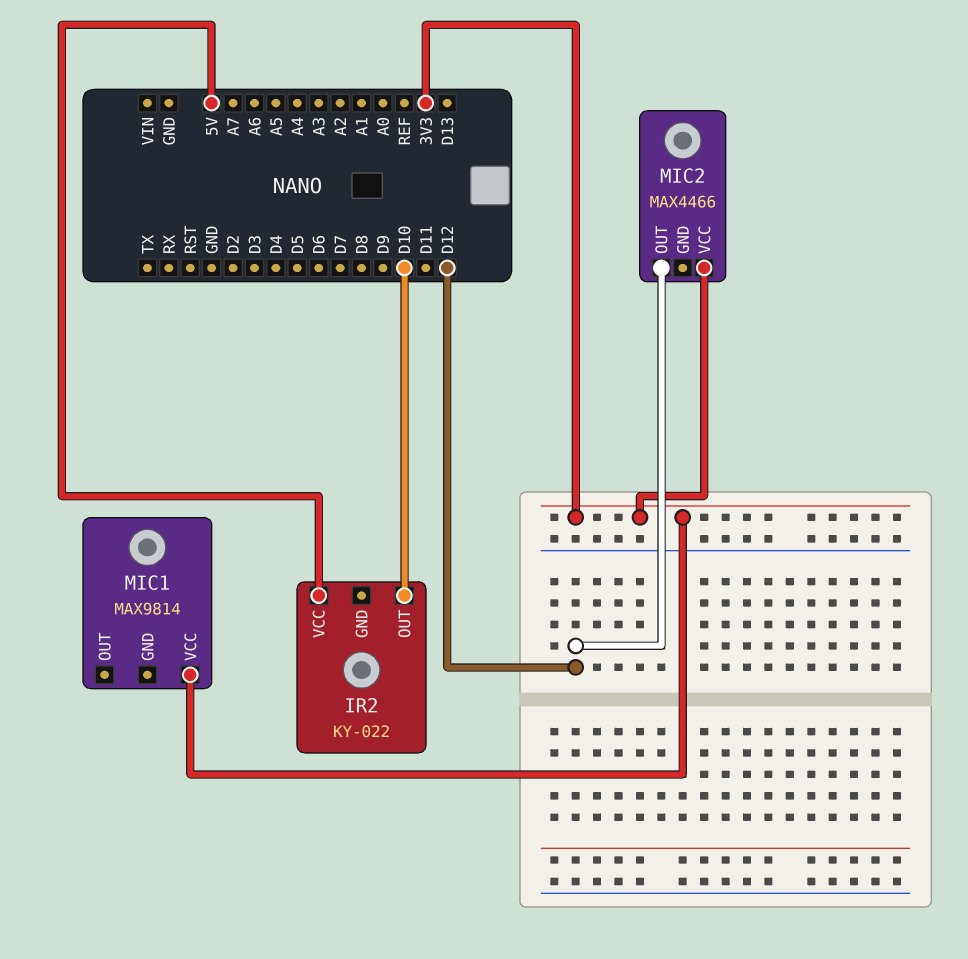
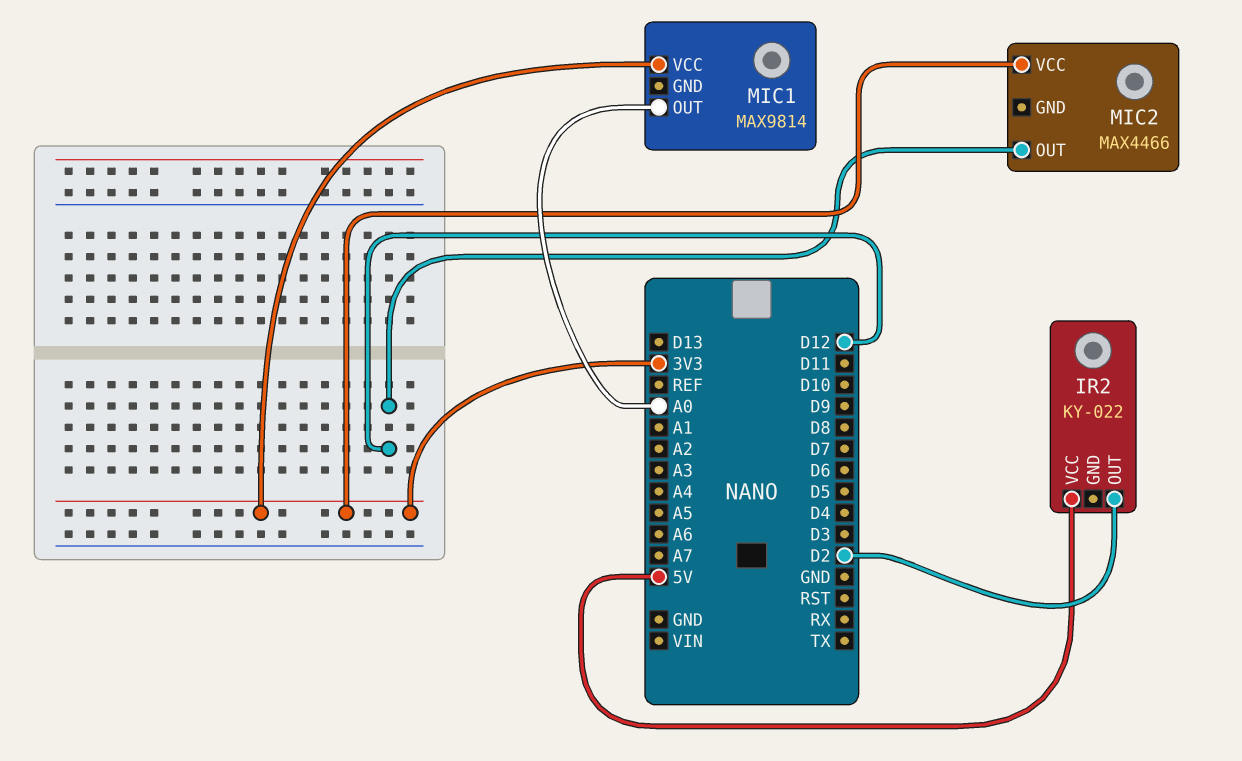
IR2 pin OUT: D10 -> D2
MIC1 pin OUT: none -> A0

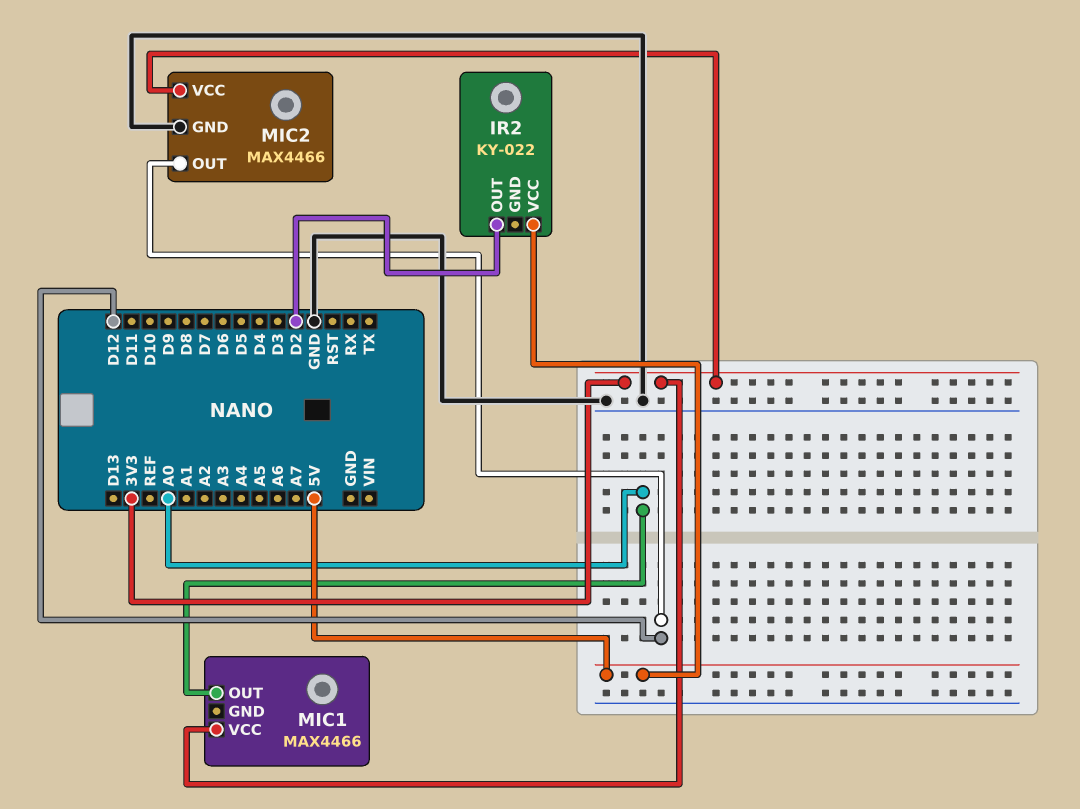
MIC1: MAX9814 -> MAX4466
MIC2 pin GND: none -> GND

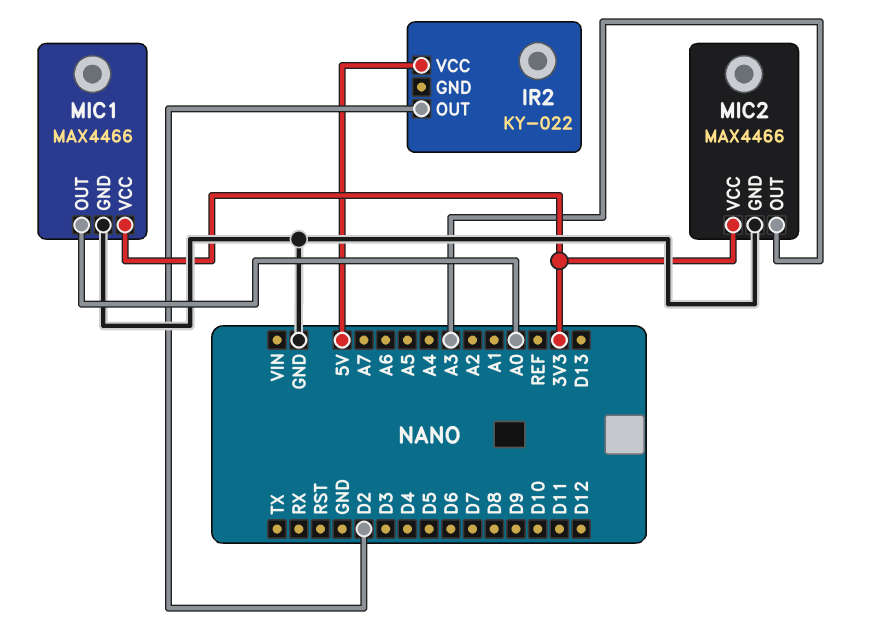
MIC1 pin GND: none -> GND
MIC2 pin OUT: D12 -> A3

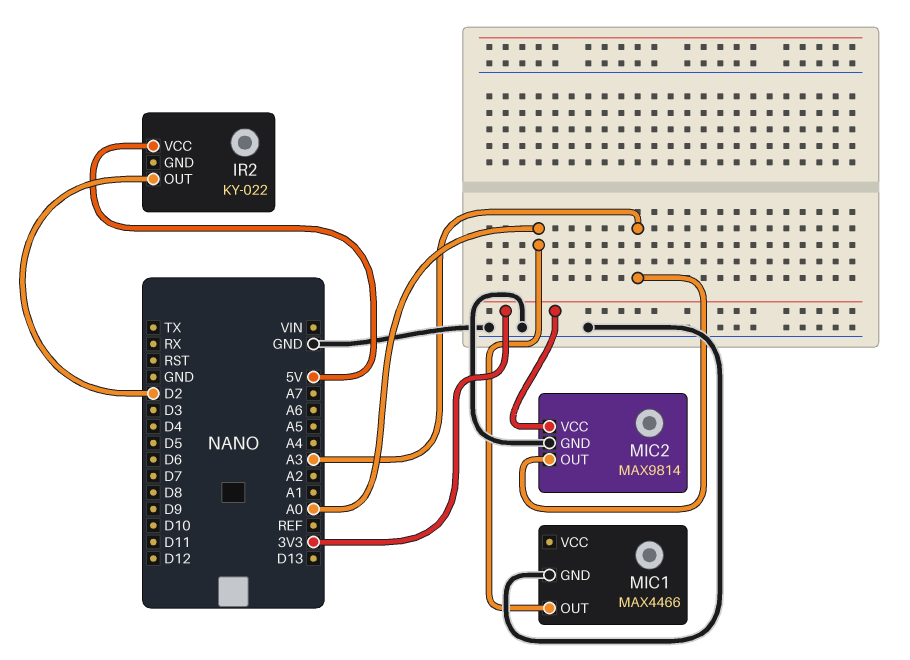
MIC1 pin VCC: 3V3 -> none
MIC2: MAX4466 -> MAX9814

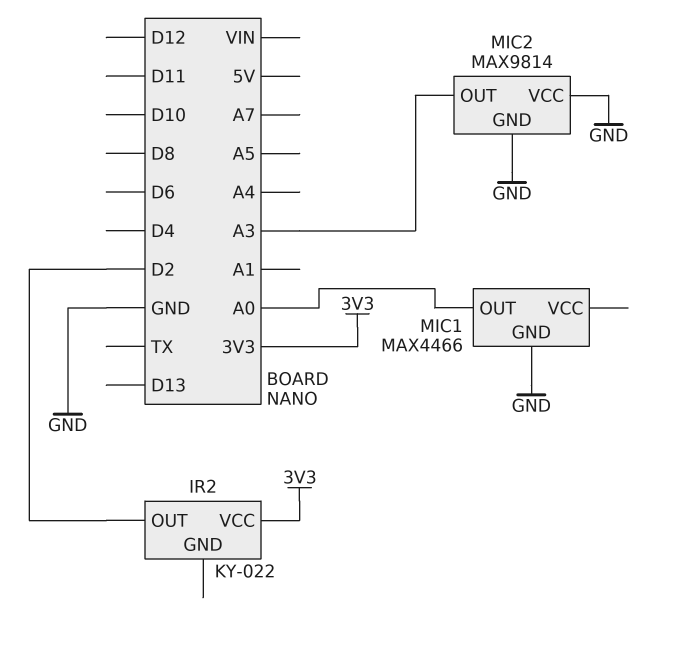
IR2 pin VCC: 5V -> 3V3
MIC2 pin VCC: 3V3 -> GND

